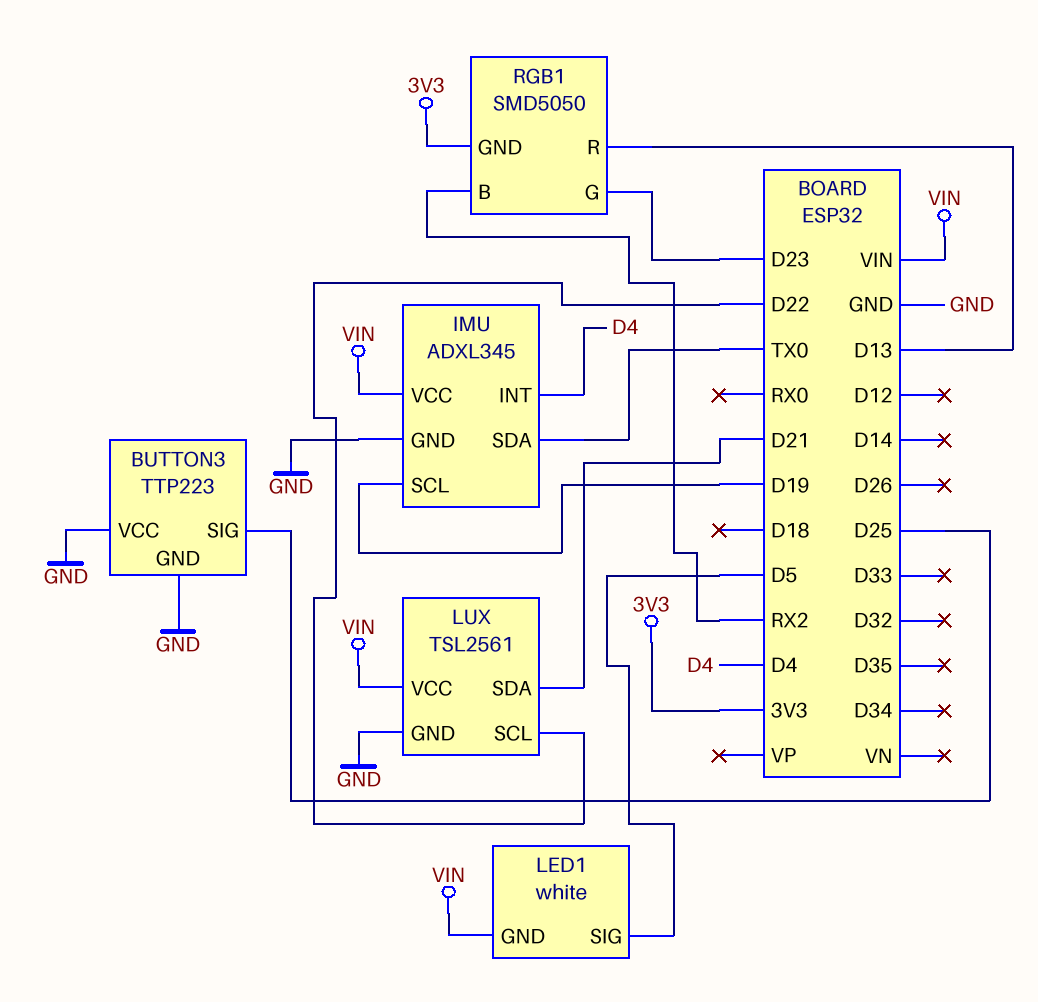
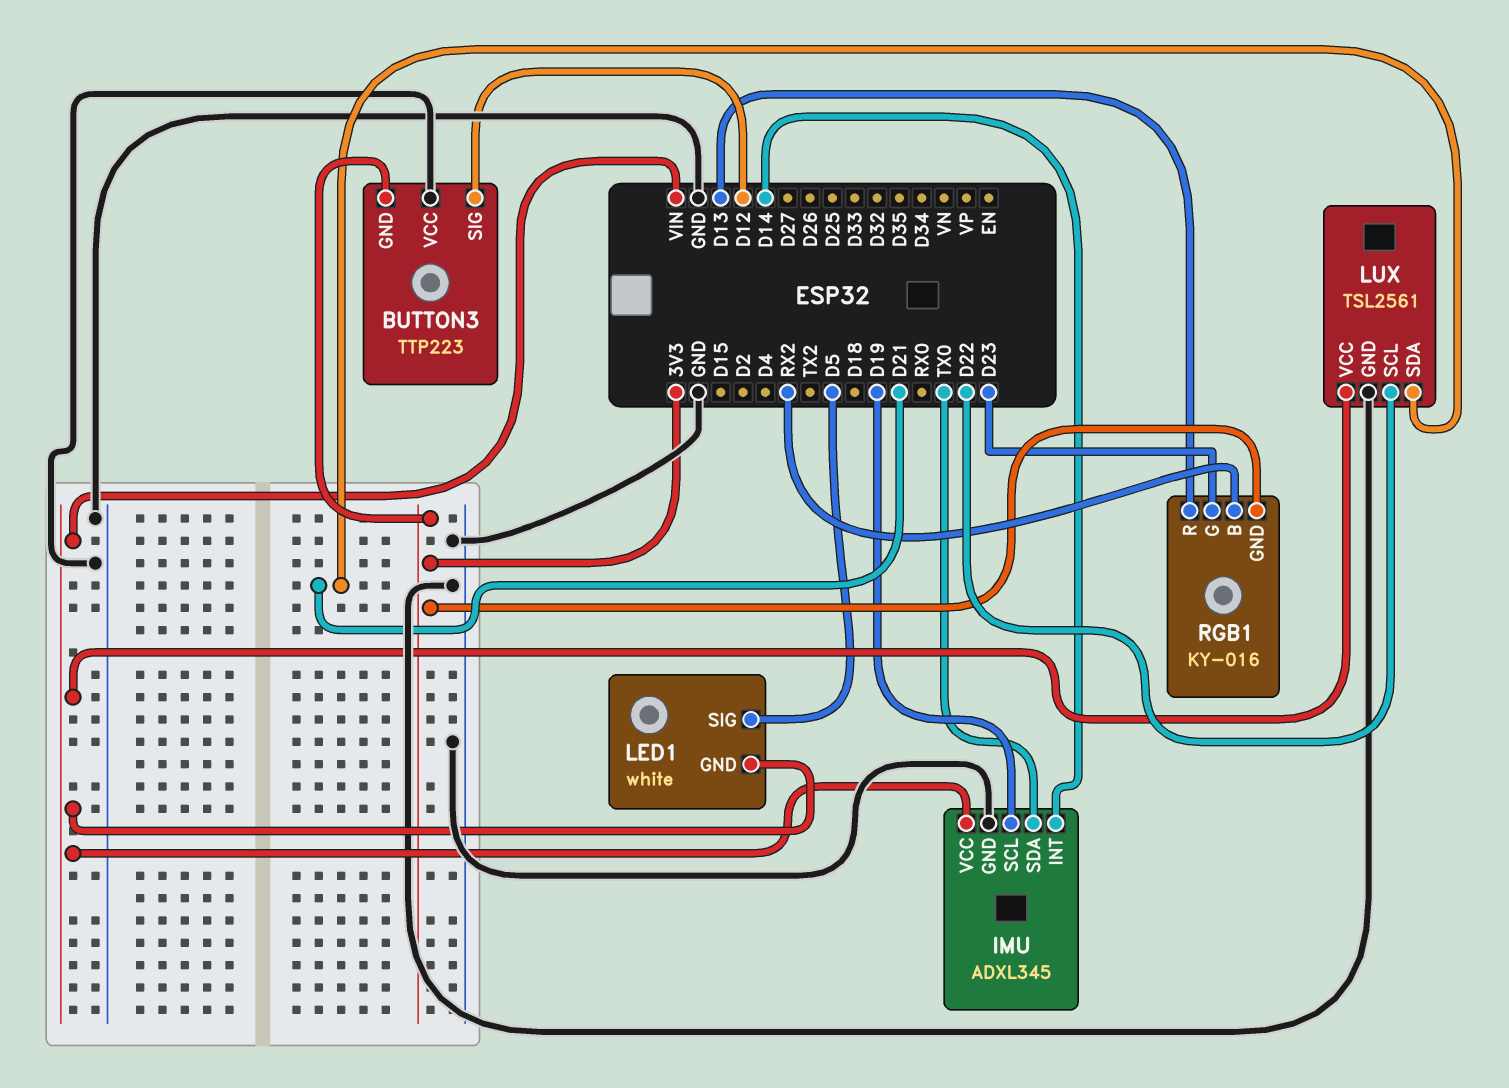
BUTTON3 pin GND: GND -> 3V3
BUTTON3 pin SIG: D25 -> D12
IMU pin INT: D4 -> D14
RGB1: SMD5050 -> KY-016

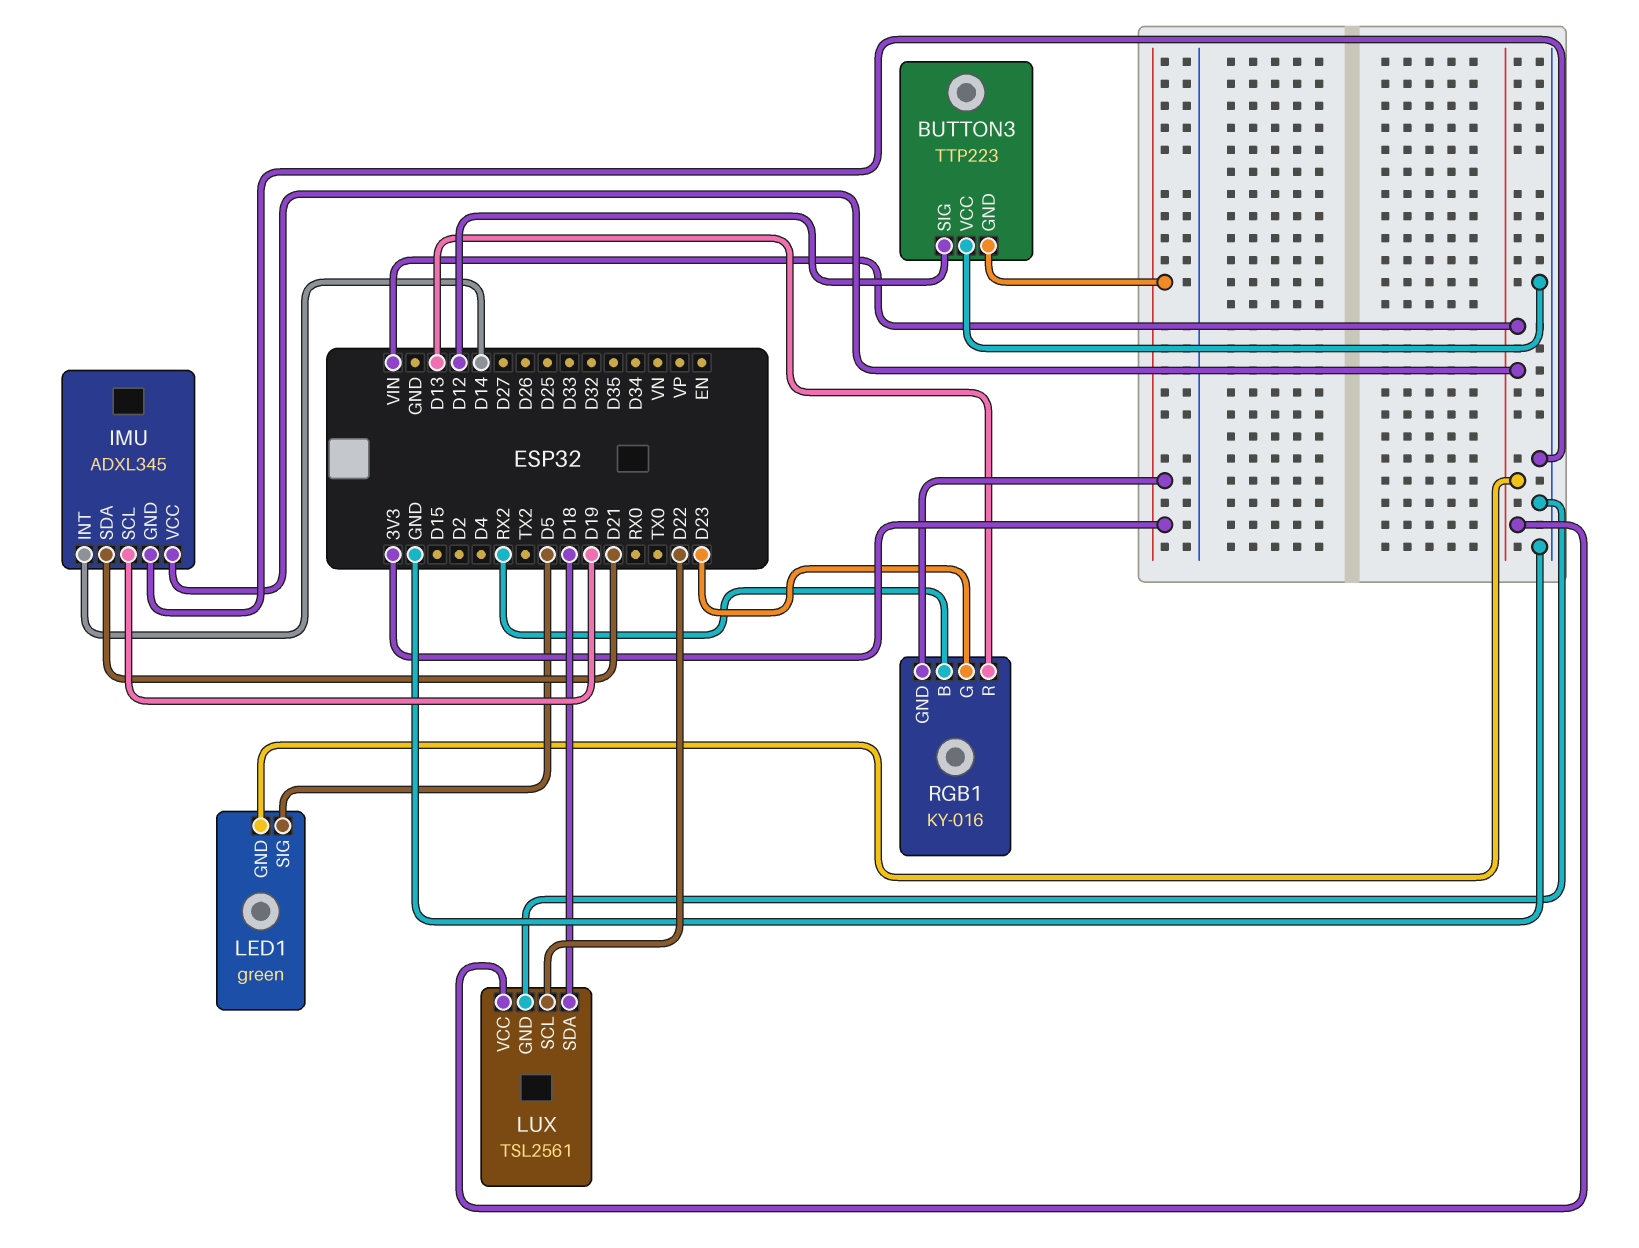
IMU pin SDA: TX0 -> D21
LED1: white -> green
LUX pin SDA: D21 -> D18

